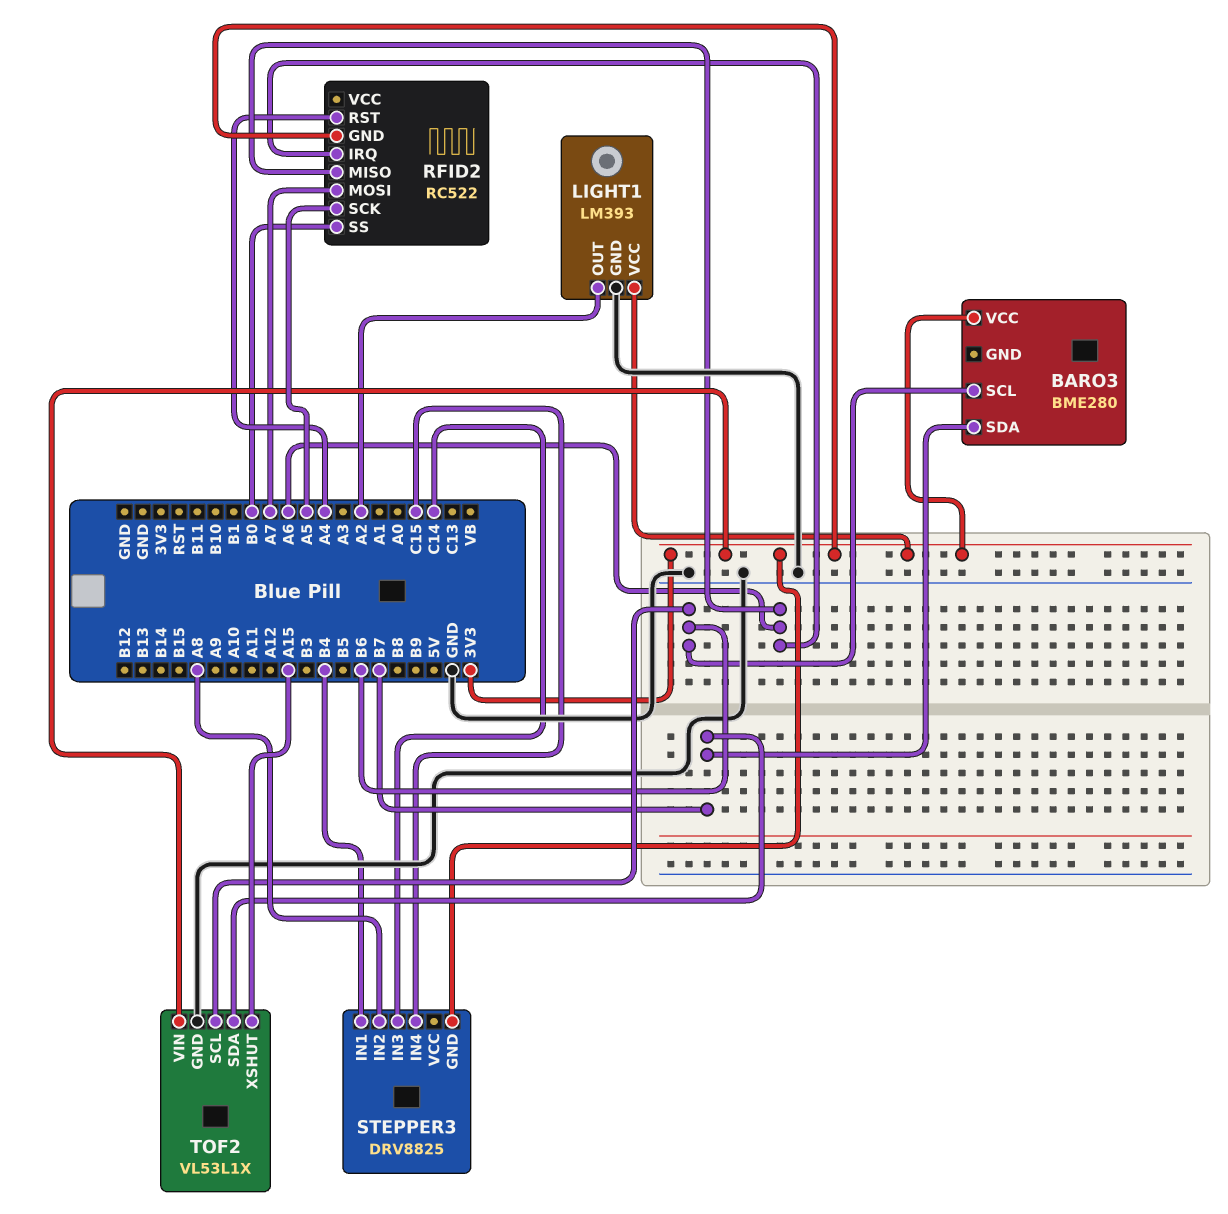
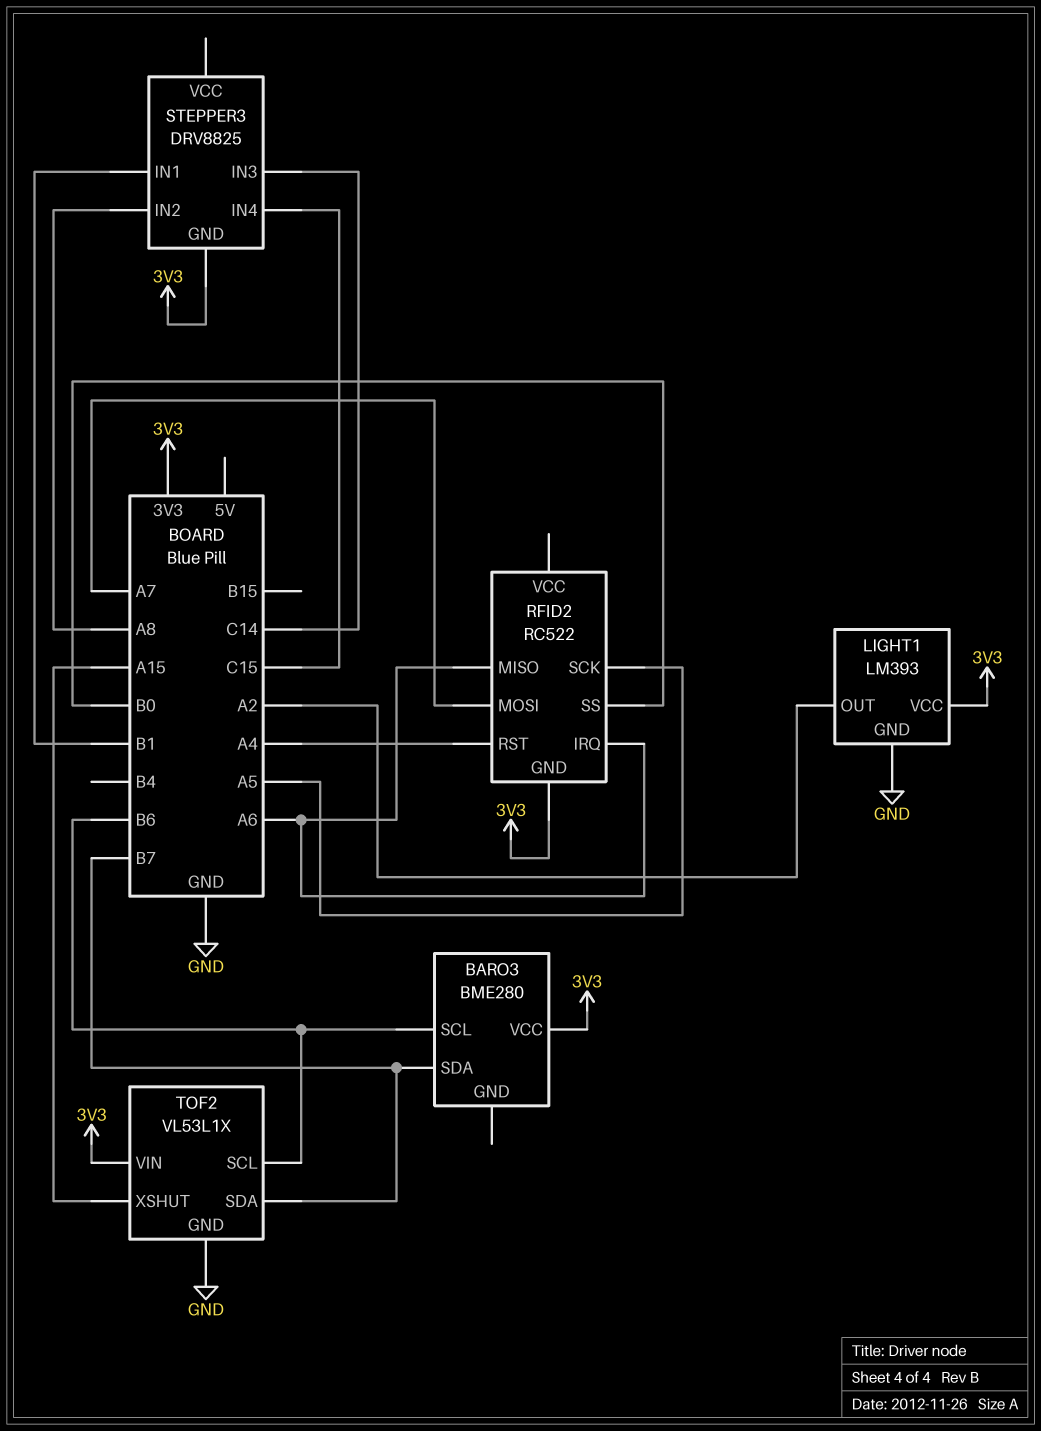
STEPPER3 pin IN1: B4 -> B1

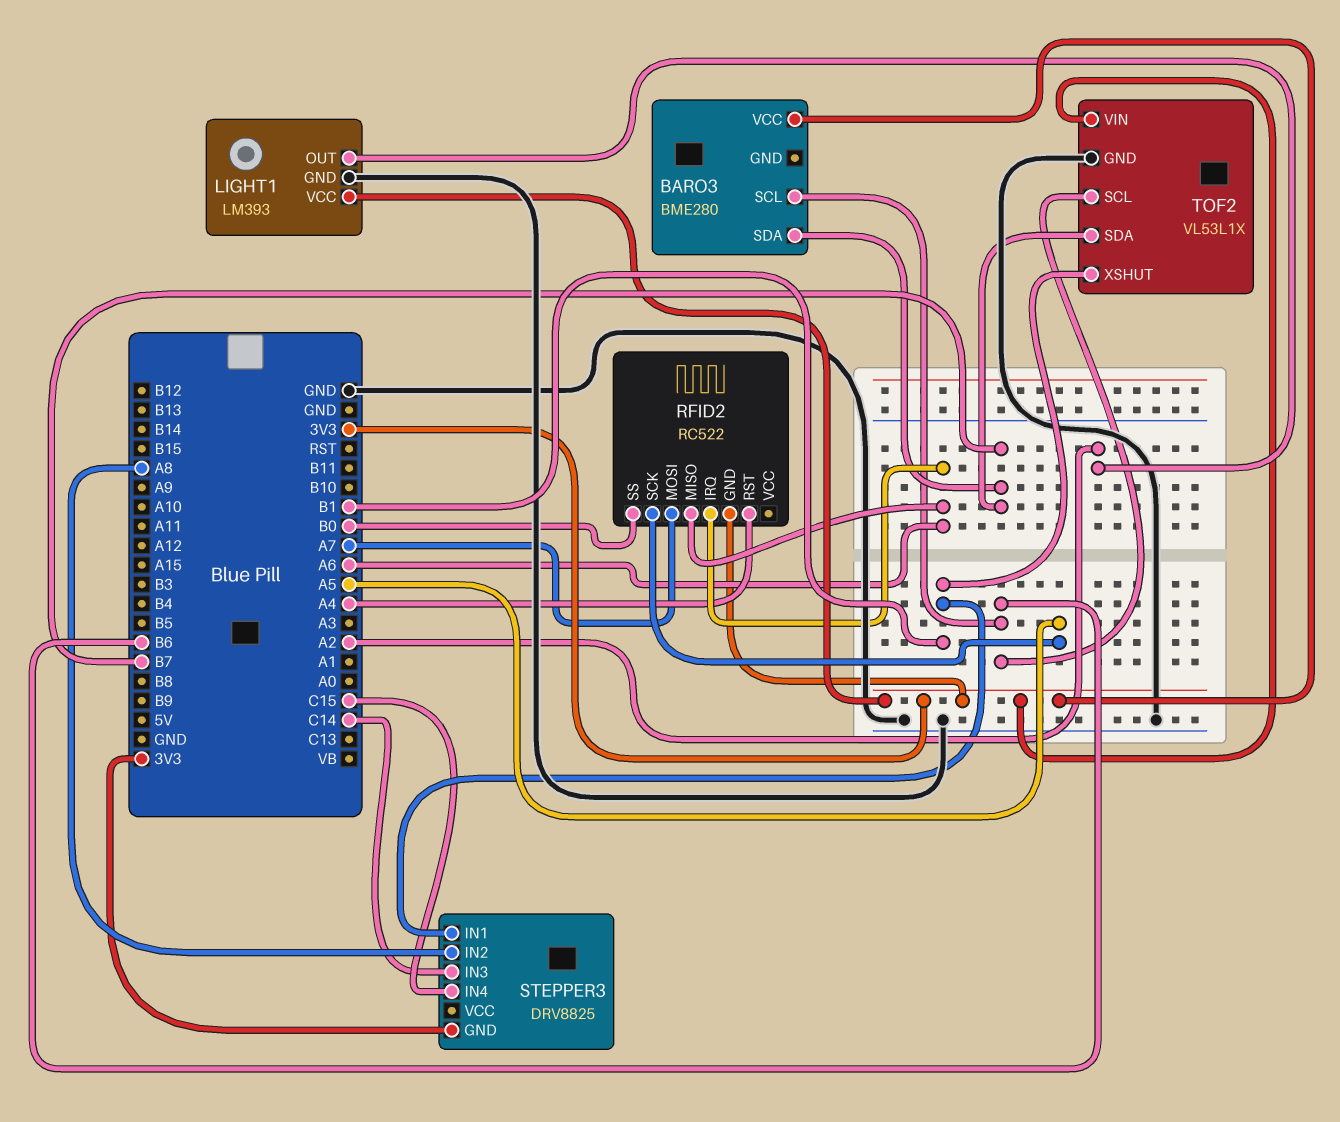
TOF2 pin XSHUT: A15 -> B1

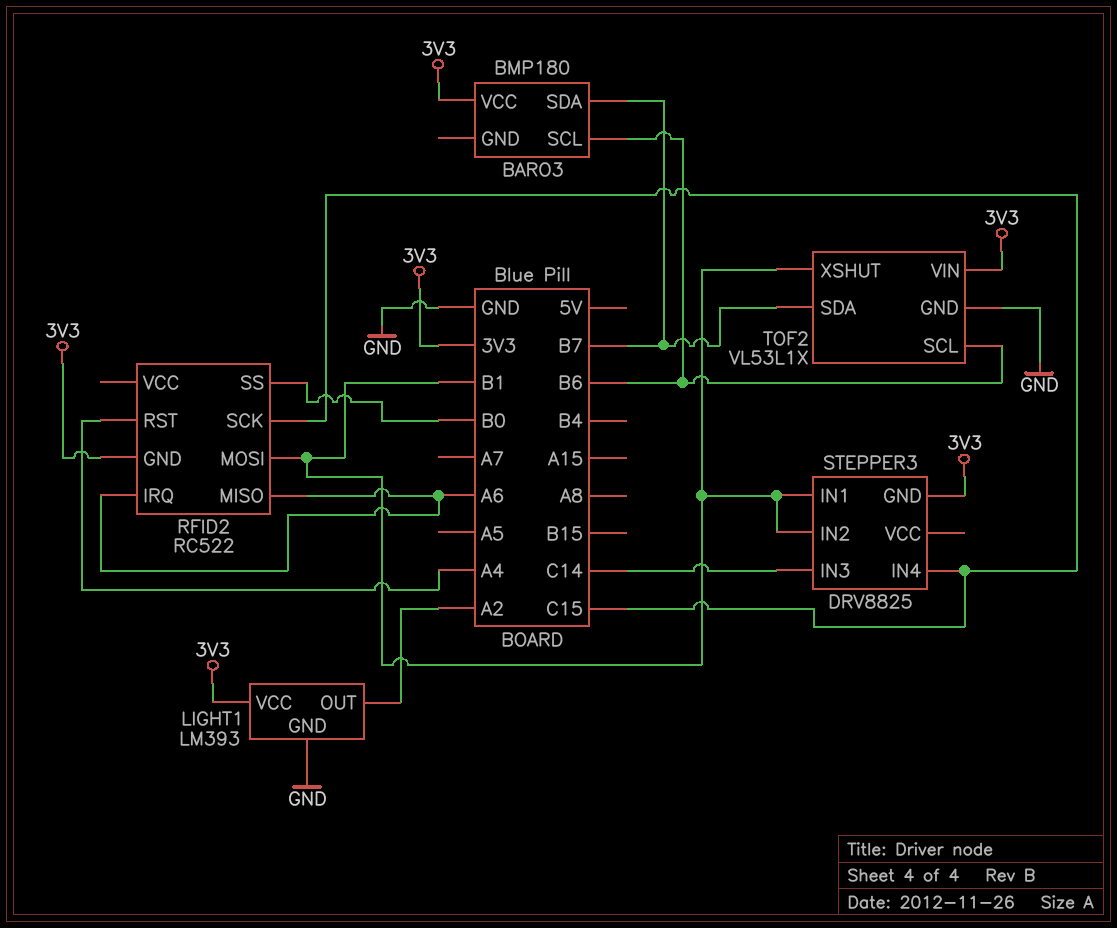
BARO3: BME280 -> BMP180
RFID2 pin MOSI: A7 -> B1
RFID2 pin SCK: A5 -> C15
STEPPER3 pin IN2: A8 -> B1

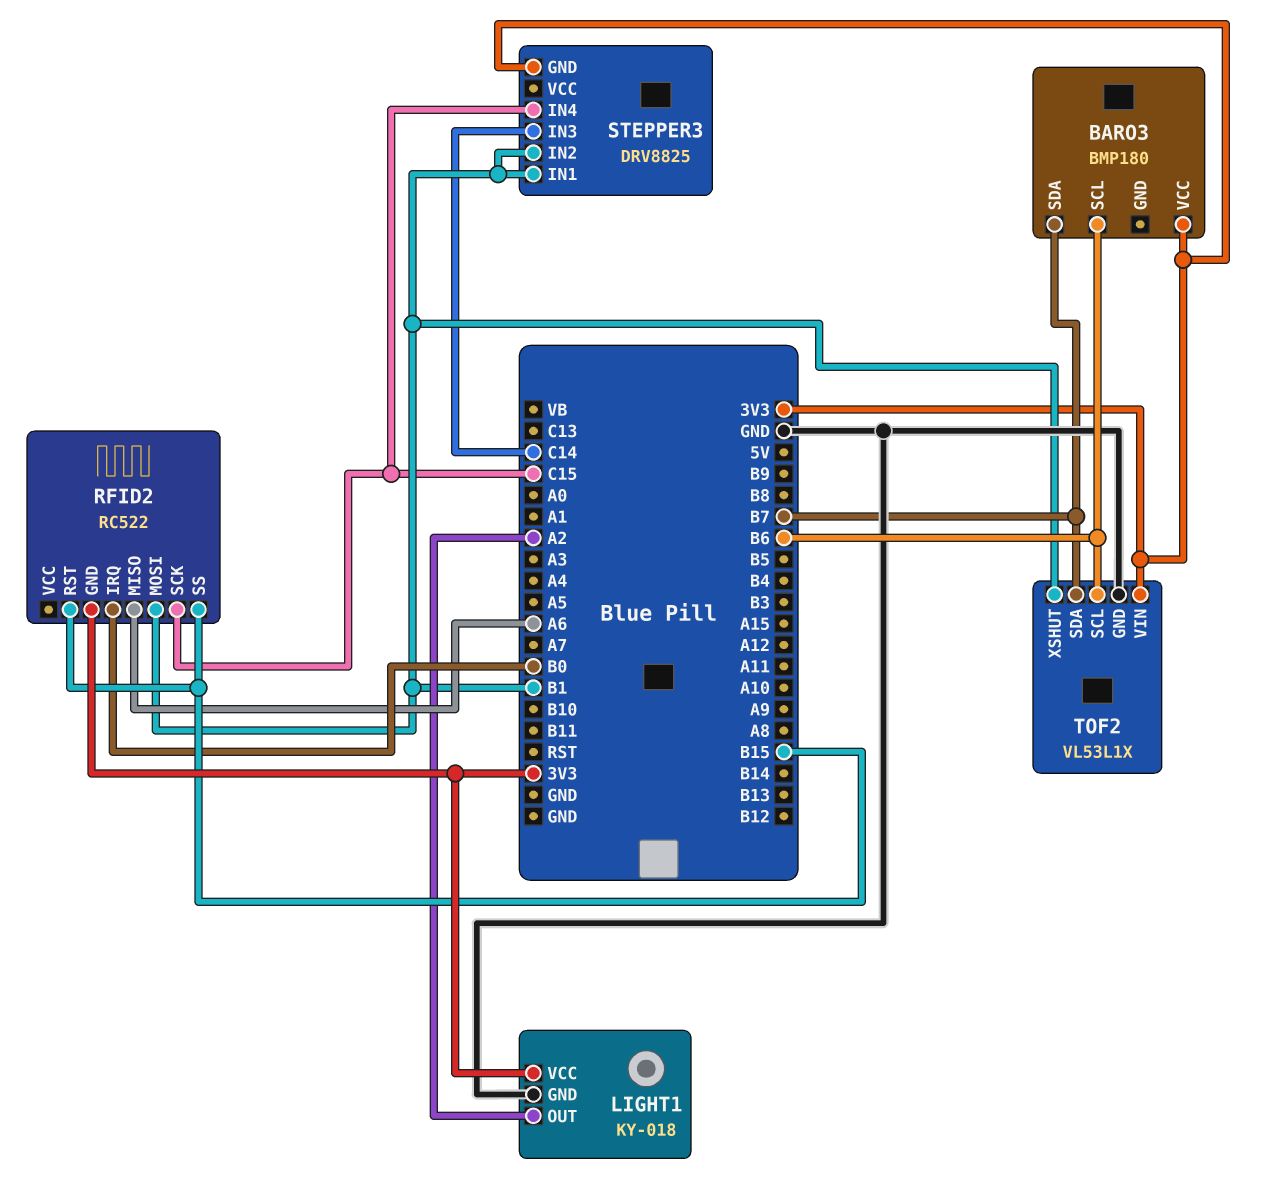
LIGHT1: LM393 -> KY-018
RFID2 pin IRQ: A6 -> B0
RFID2 pin RST: A4 -> B15
RFID2 pin SS: B0 -> B15

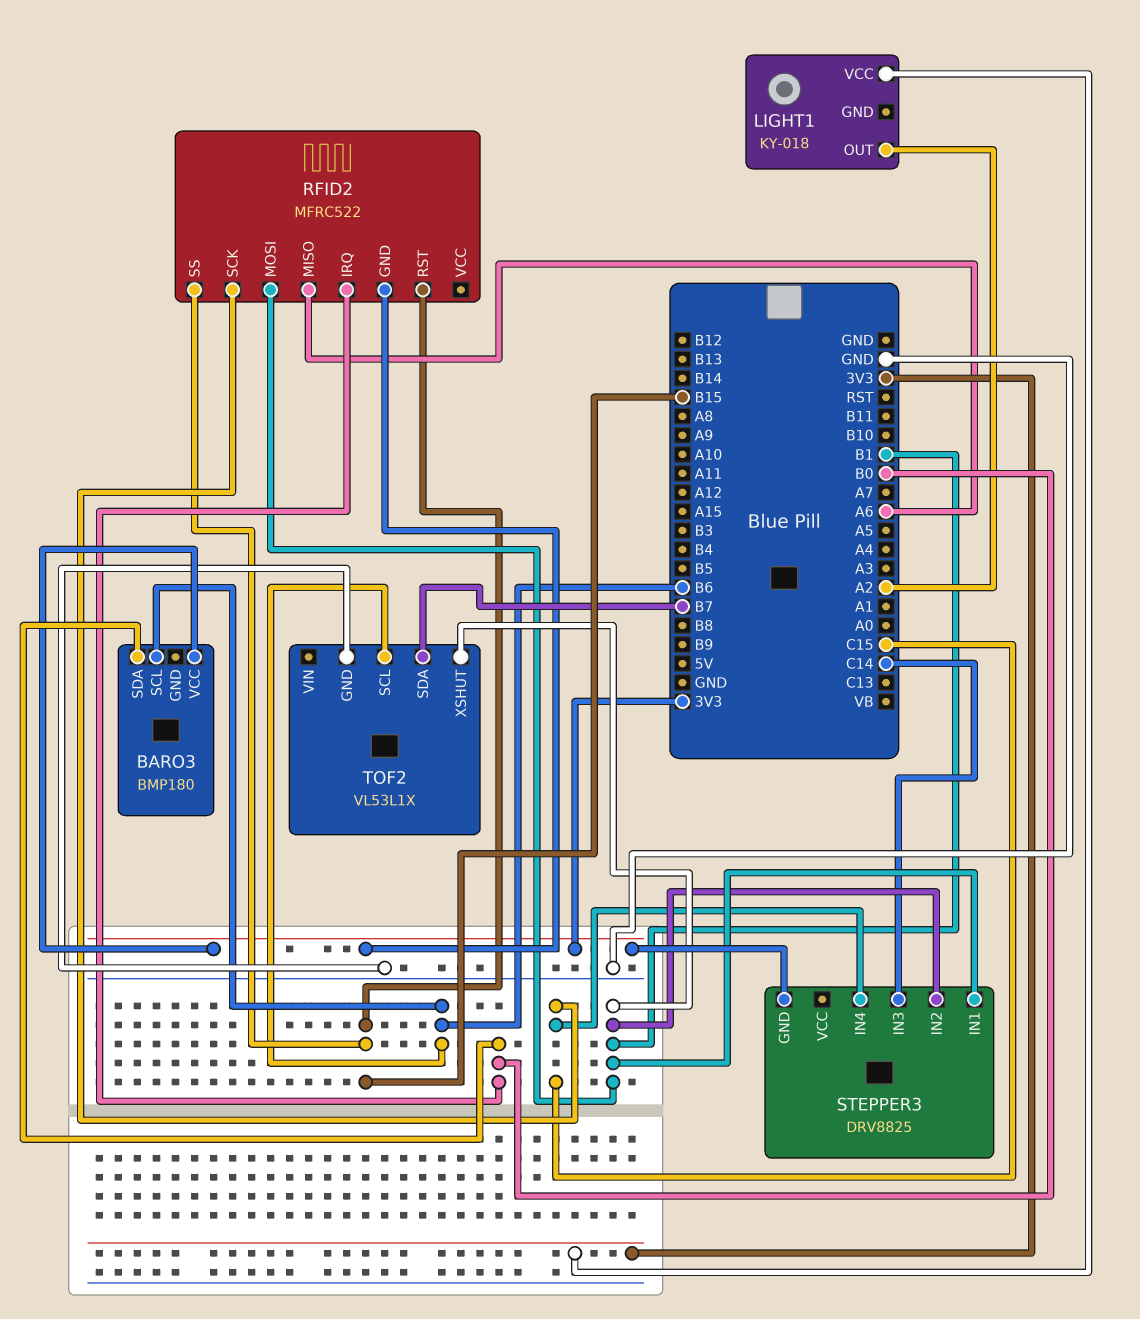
BARO3 pin SDA: B7 -> B0
LIGHT1 pin GND: GND -> none
RFID2: RC522 -> MFRC522
TOF2 pin VIN: 3V3 -> none

